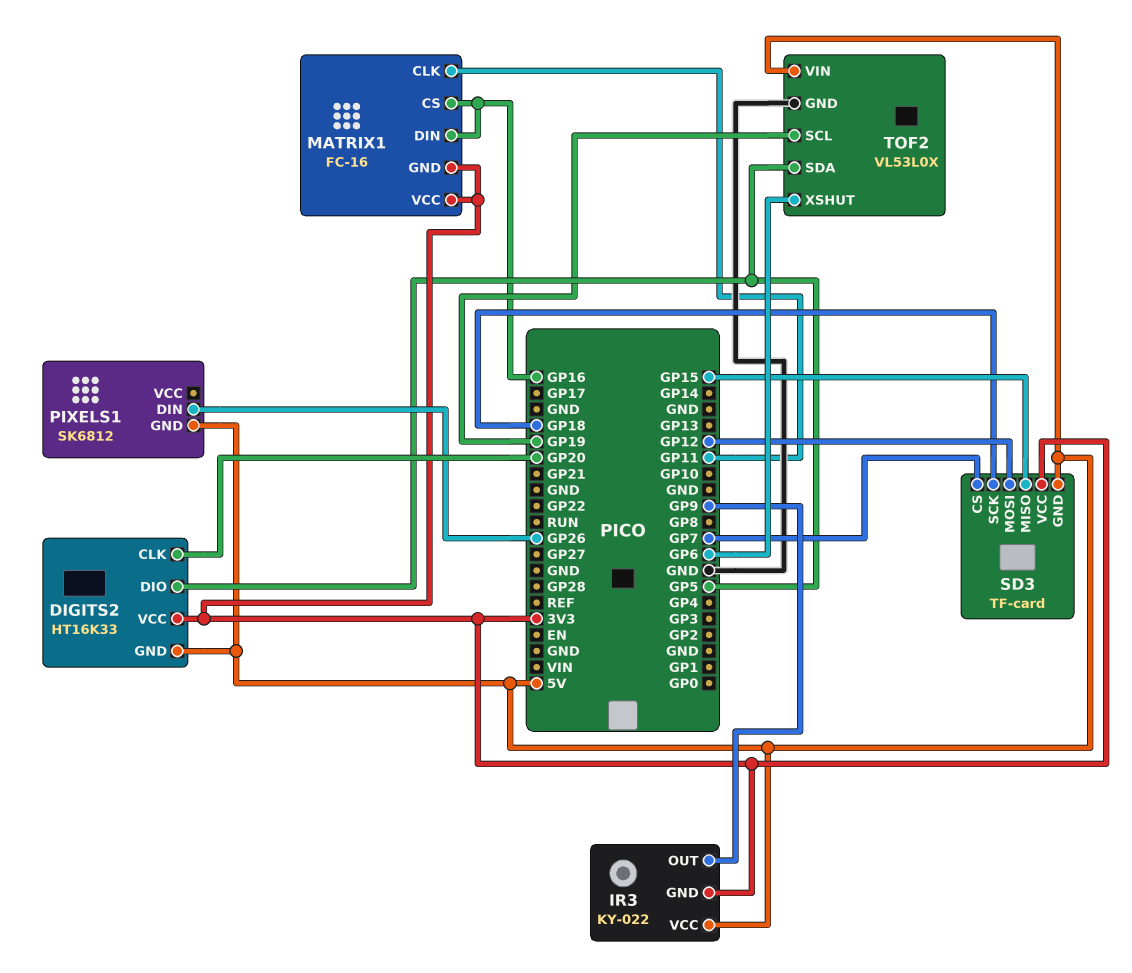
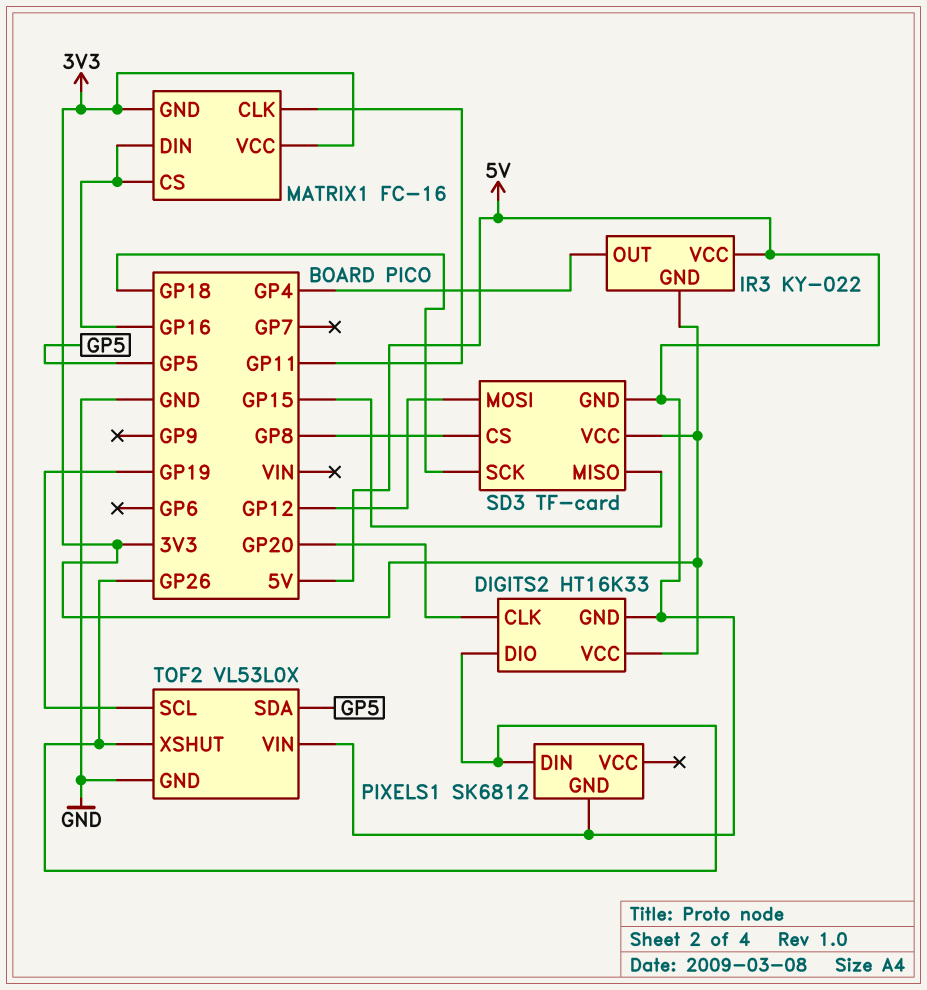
DIGITS2 pin DIO: GP5 -> GP26
IR3 pin OUT: GP9 -> GP4
SD3 pin CS: GP7 -> GP8
TOF2 pin XSHUT: GP6 -> GP26

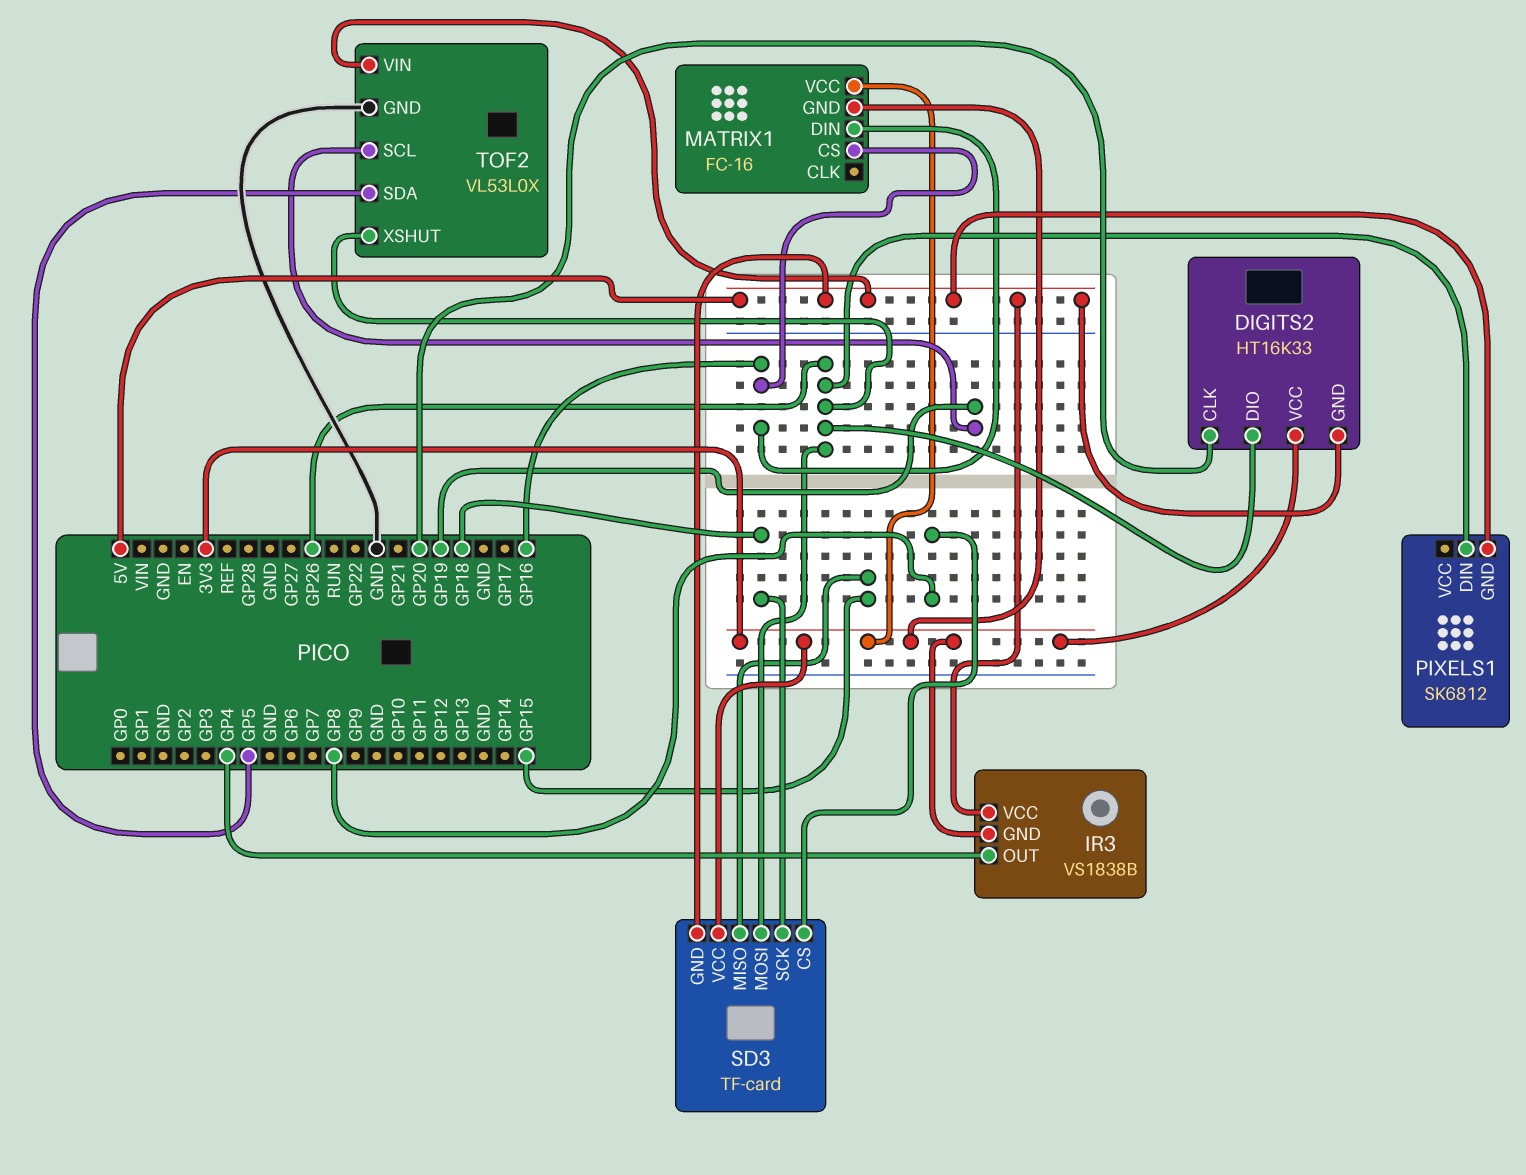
IR3: KY-022 -> VS1838B
MATRIX1 pin CLK: GP11 -> none
SD3 pin MOSI: GP12 -> GP26

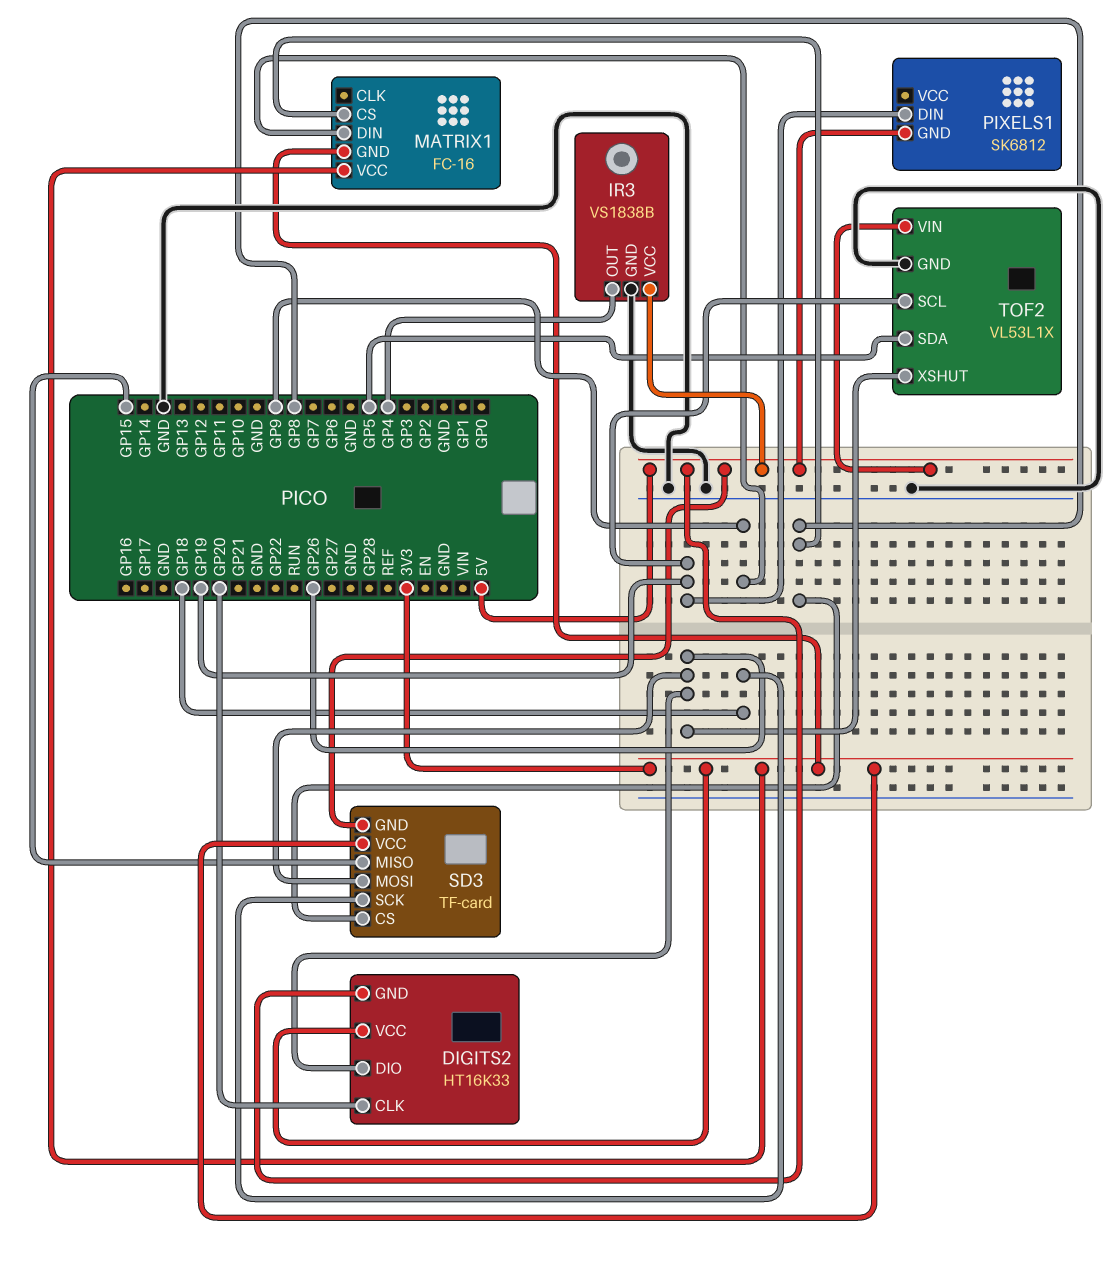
IR3 pin GND: 3V3 -> GND
MATRIX1 pin CS: GP16 -> GP8
MATRIX1 pin DIN: GP16 -> GP9
PIXELS1 pin DIN: GP26 -> GP19
TOF2: VL53L0X -> VL53L1X

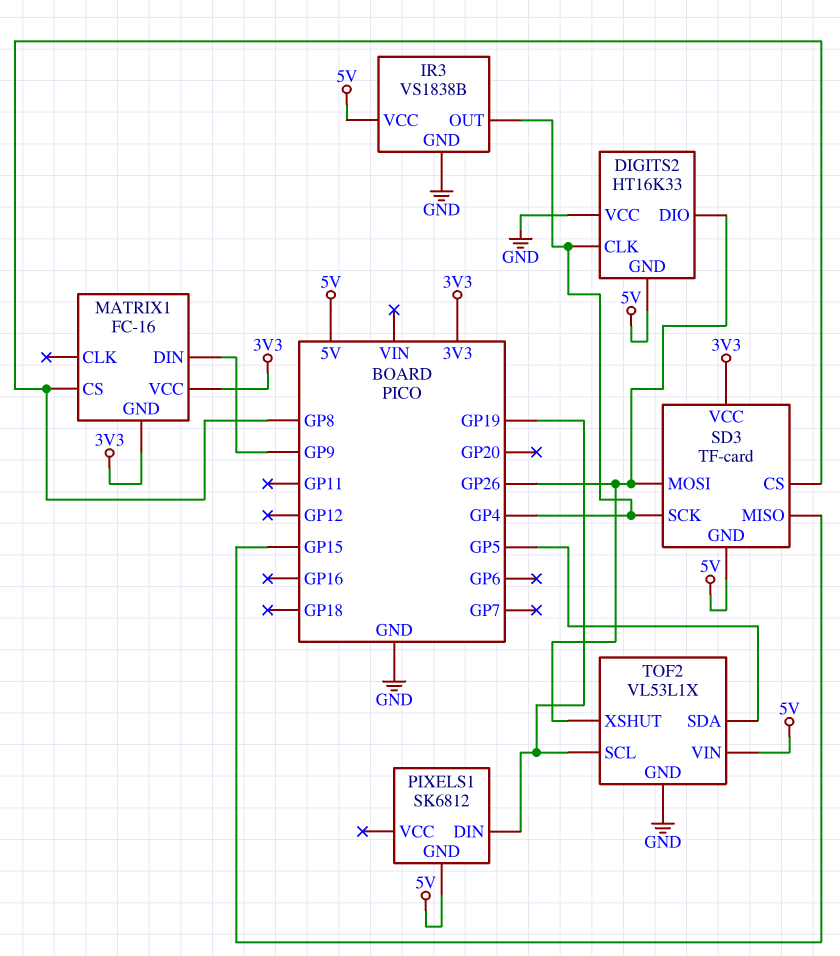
DIGITS2 pin CLK: GP20 -> GP4
DIGITS2 pin VCC: 3V3 -> GND
SD3 pin SCK: GP18 -> GP4

